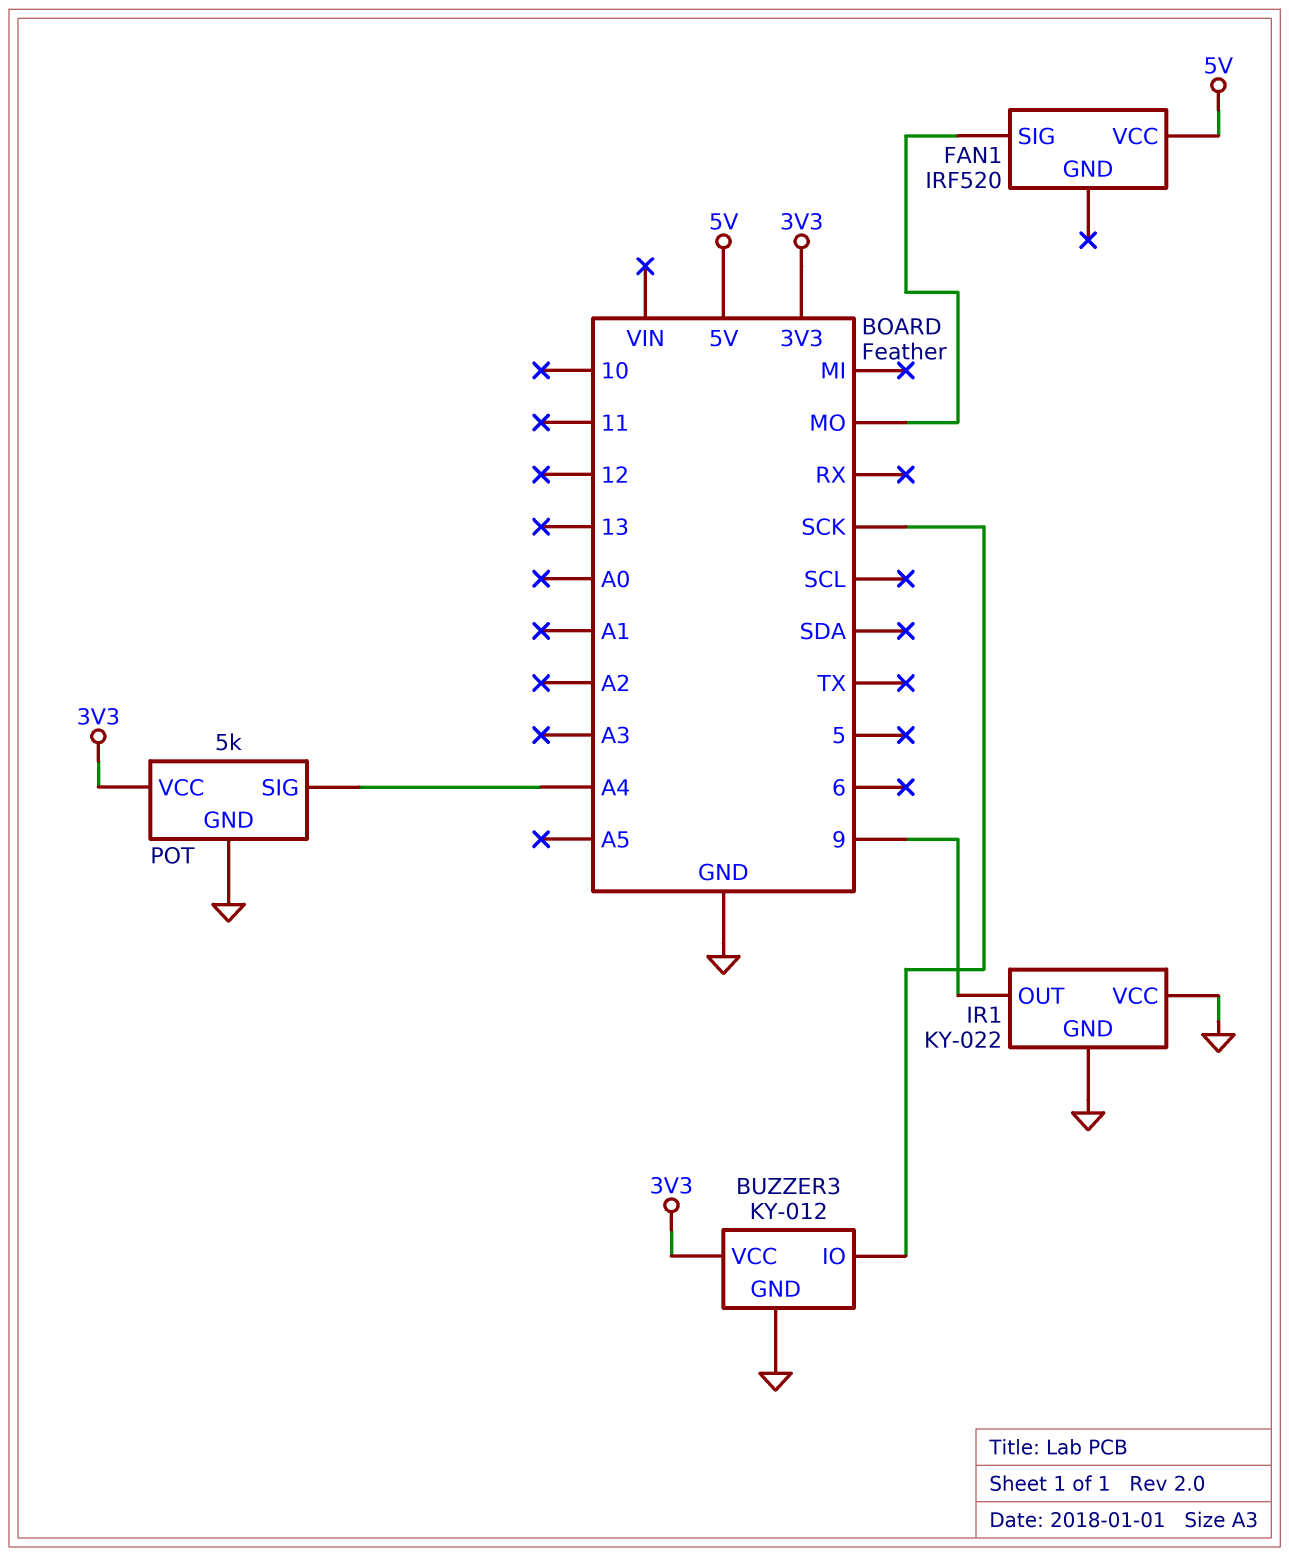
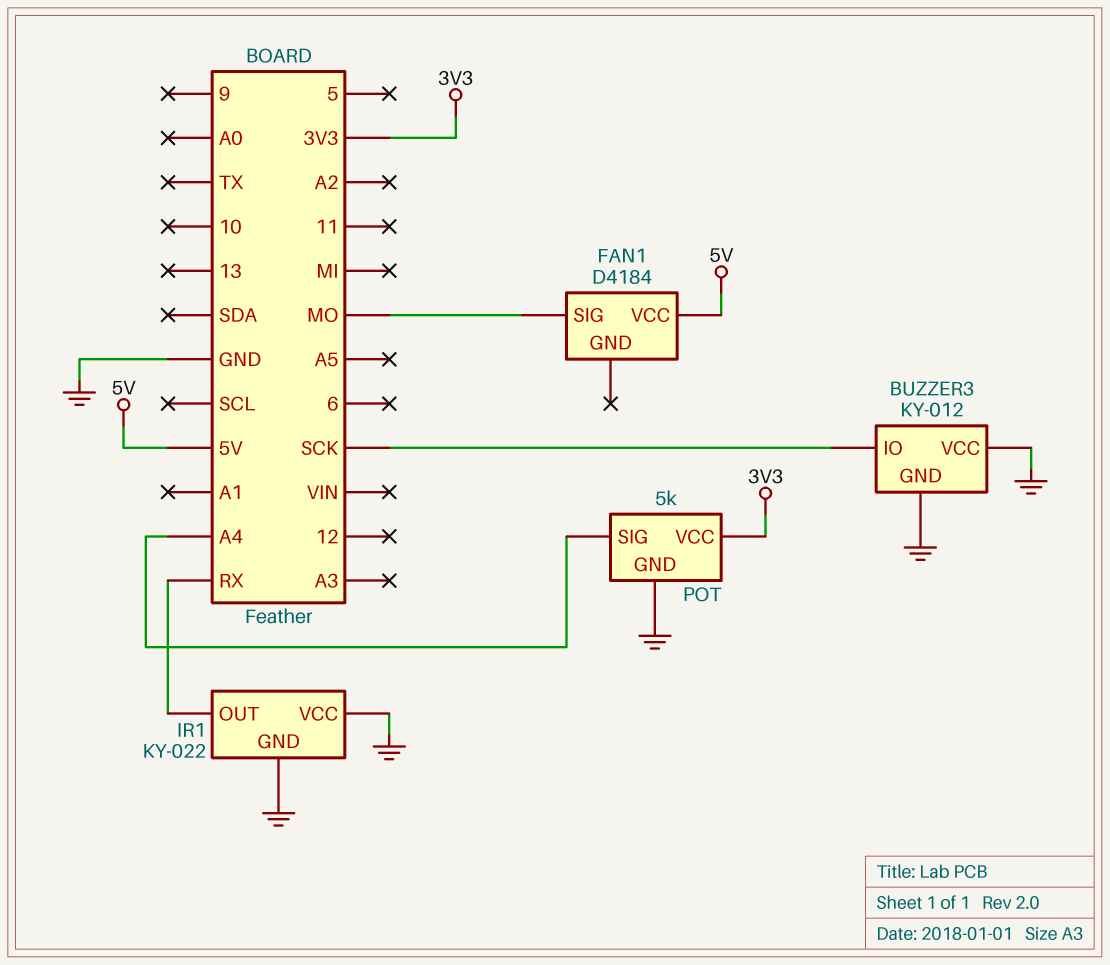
BUZZER3 pin VCC: 3V3 -> GND
FAN1: IRF520 -> D4184
IR1 pin OUT: 9 -> RX

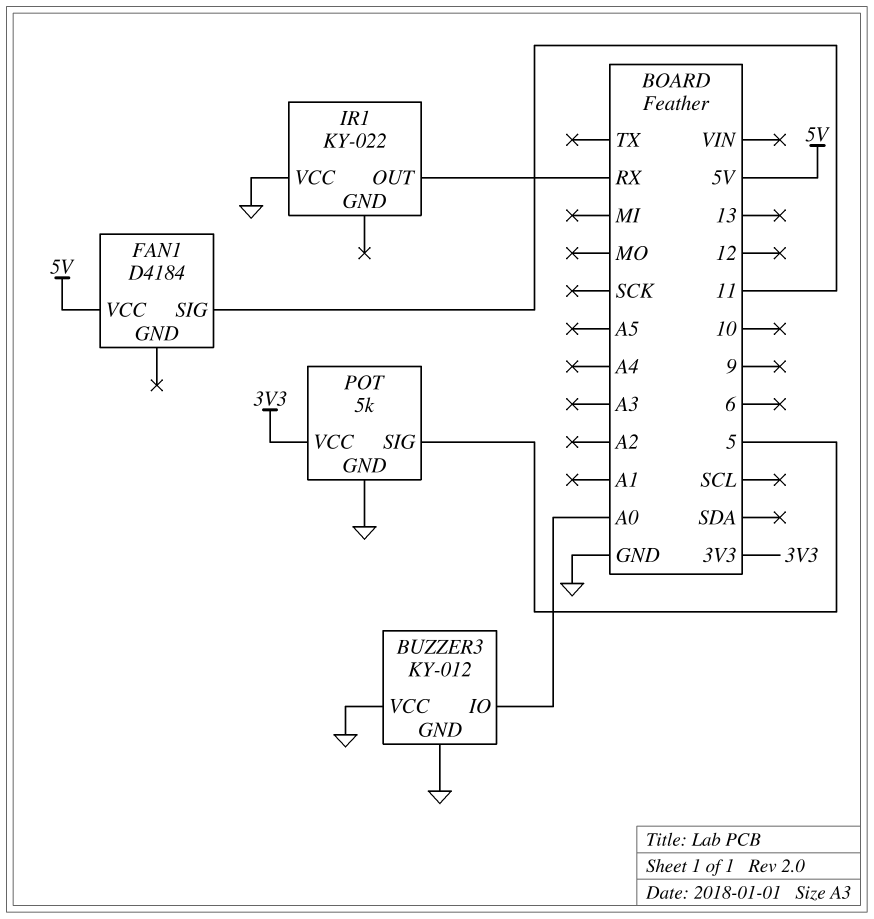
BUZZER3 pin IO: SCK -> A0
FAN1 pin SIG: MO -> 11
IR1 pin GND: GND -> none
POT pin SIG: A4 -> 5

